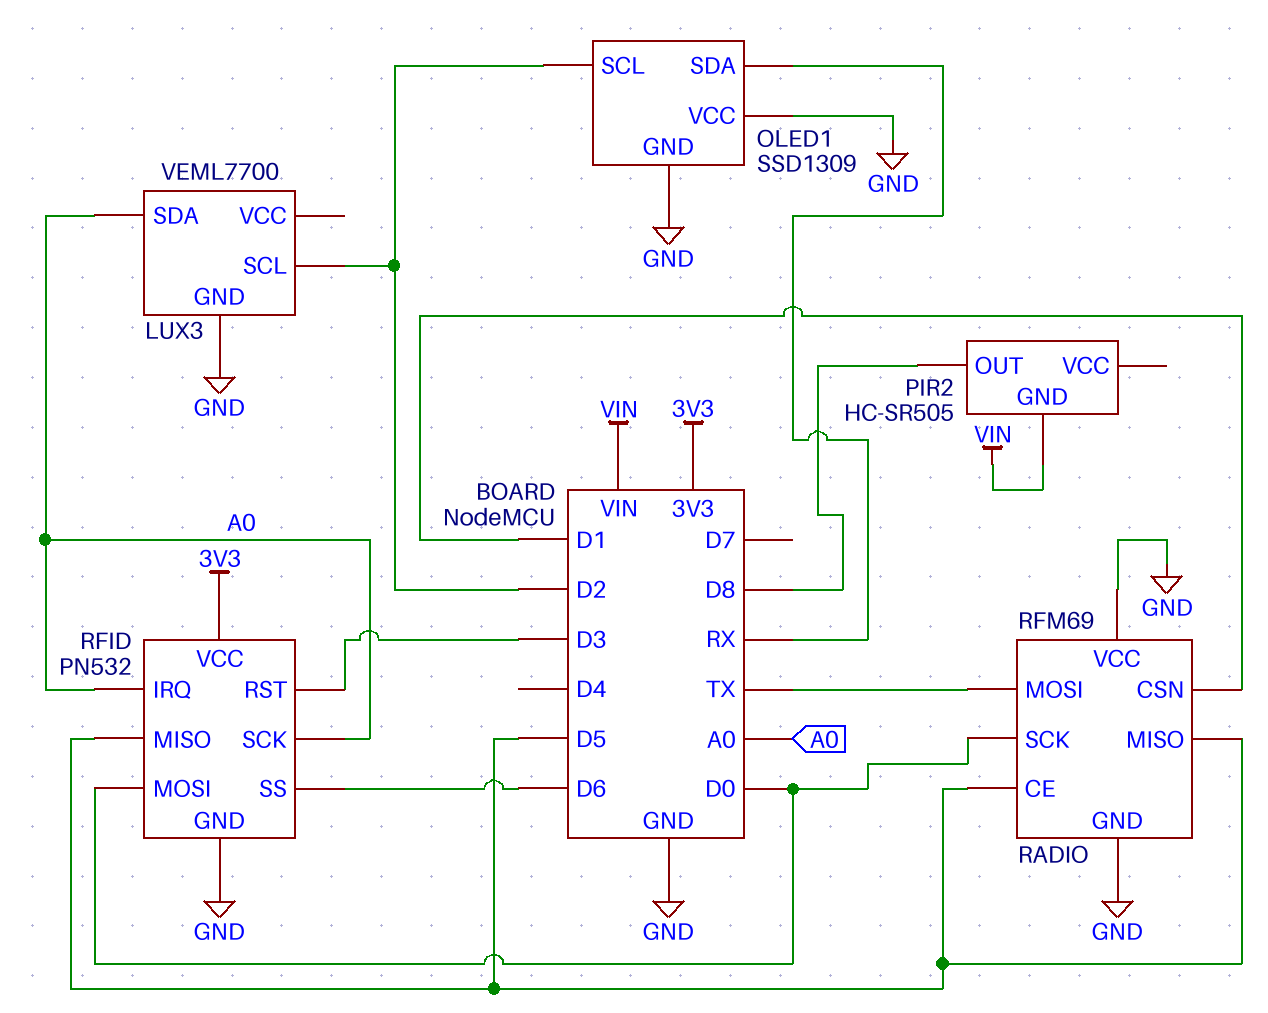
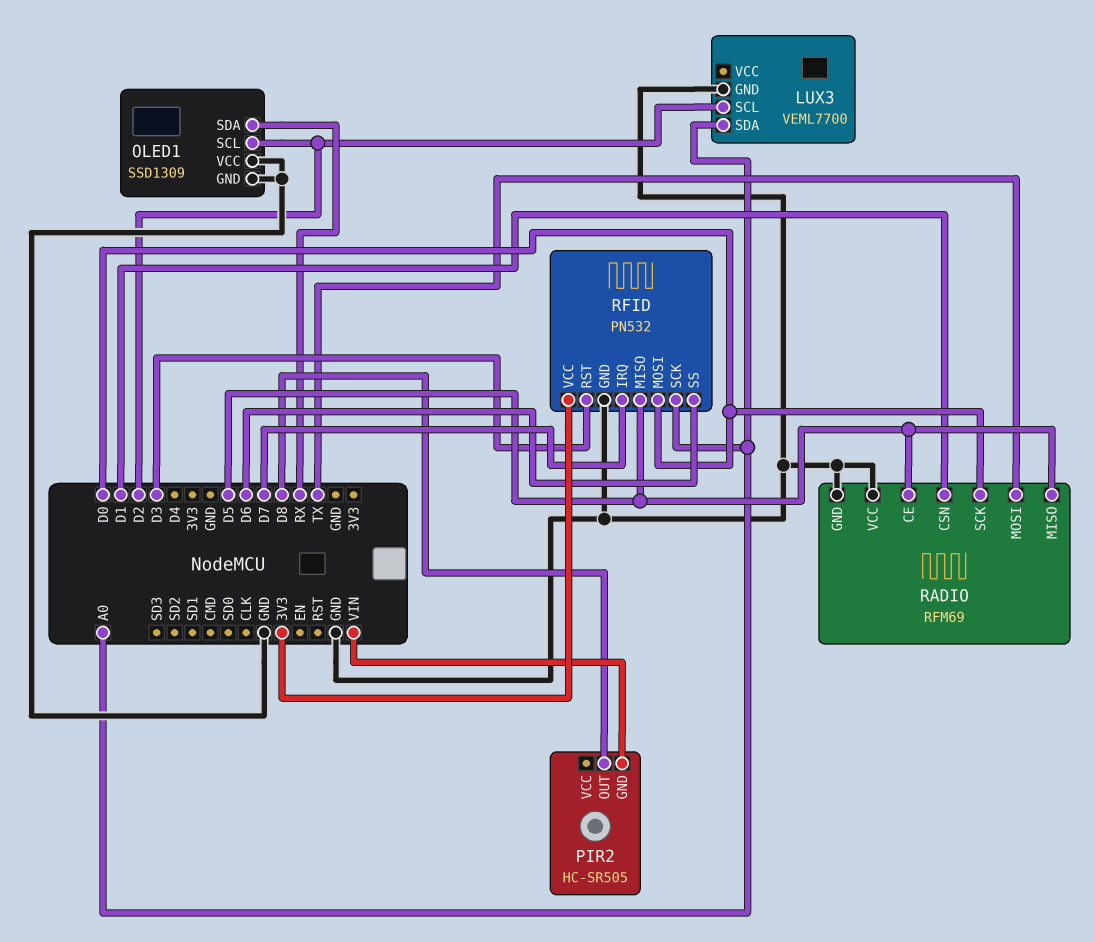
RFID pin IRQ: A0 -> D7

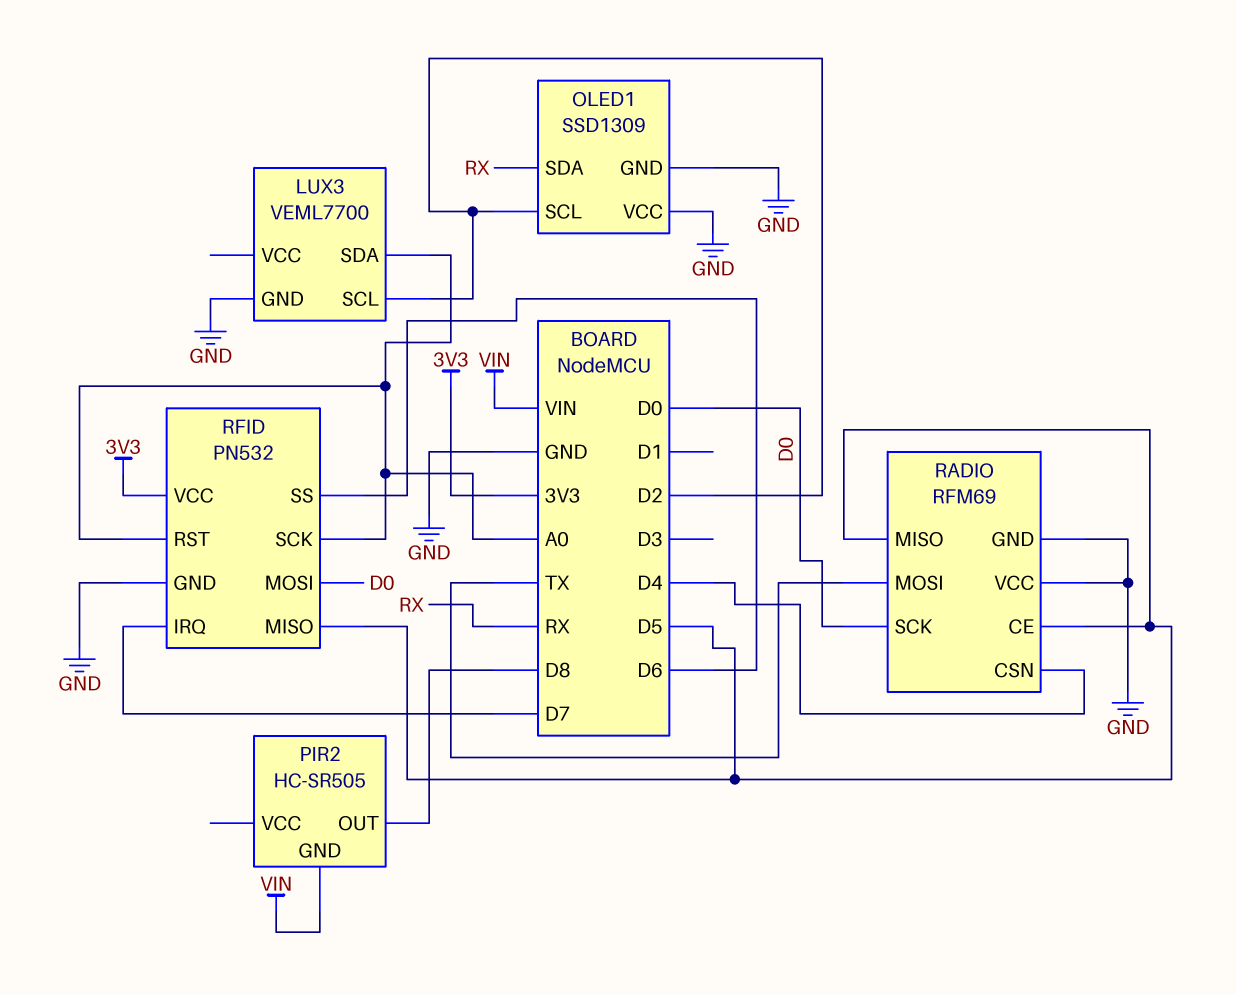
RADIO pin CSN: D1 -> D4
RFID pin RST: D3 -> A0

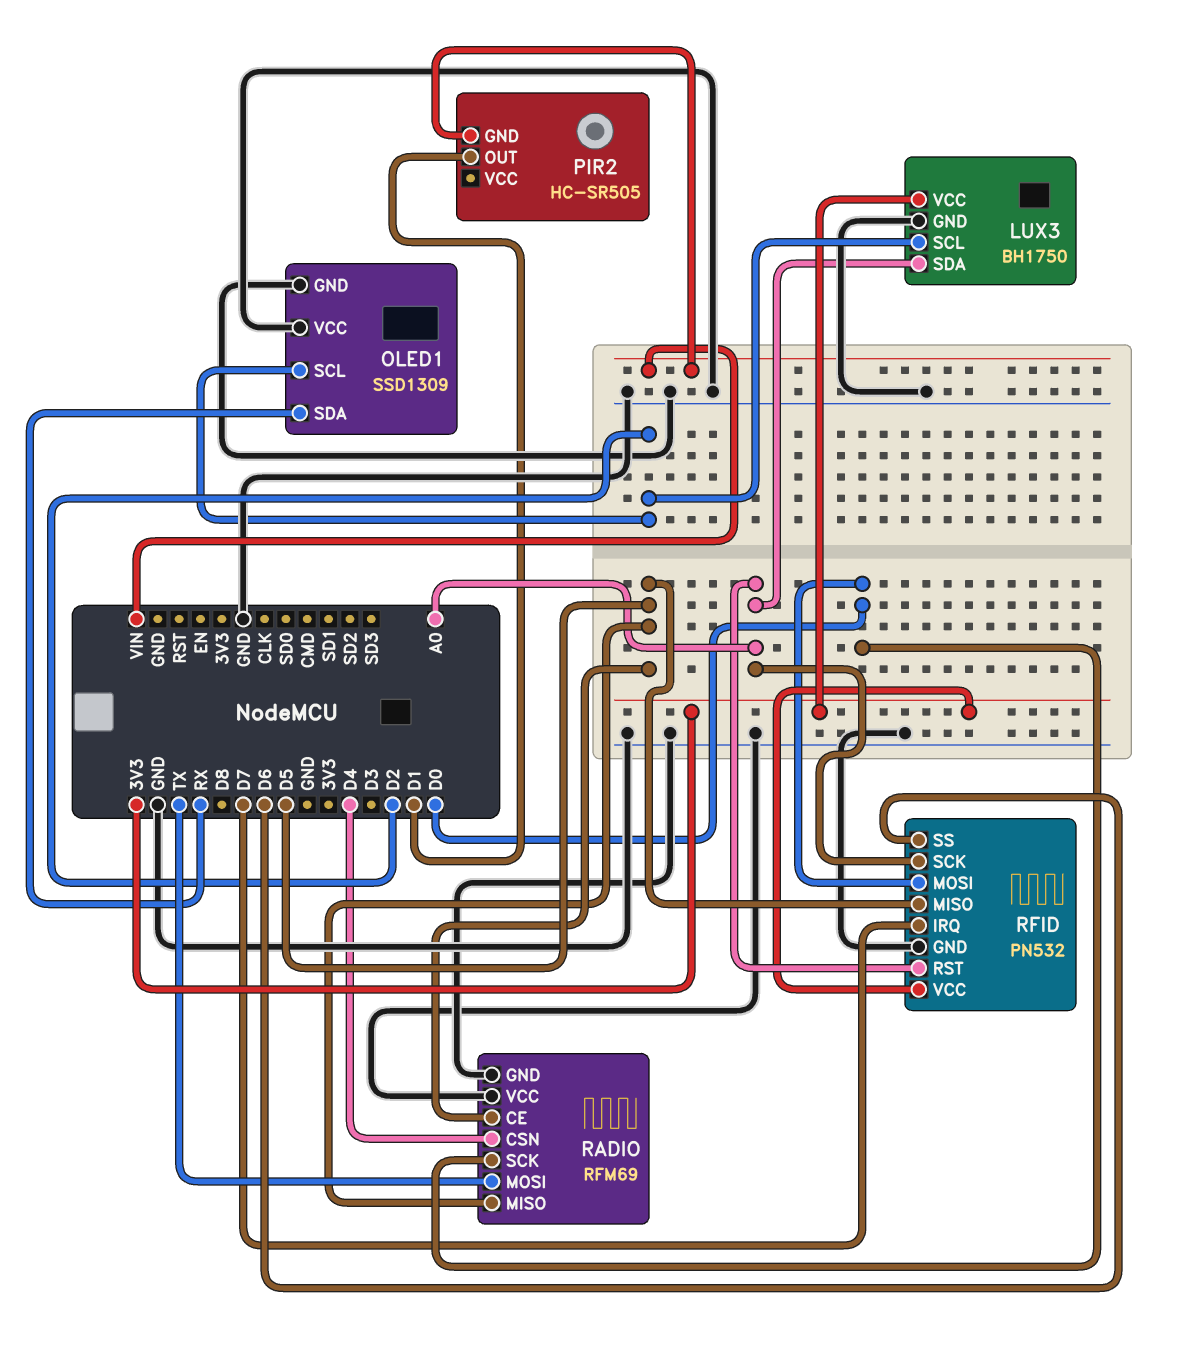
LUX3: VEML7700 -> BH1750
LUX3 pin VCC: none -> 3V3
PIR2 pin OUT: D8 -> D1

